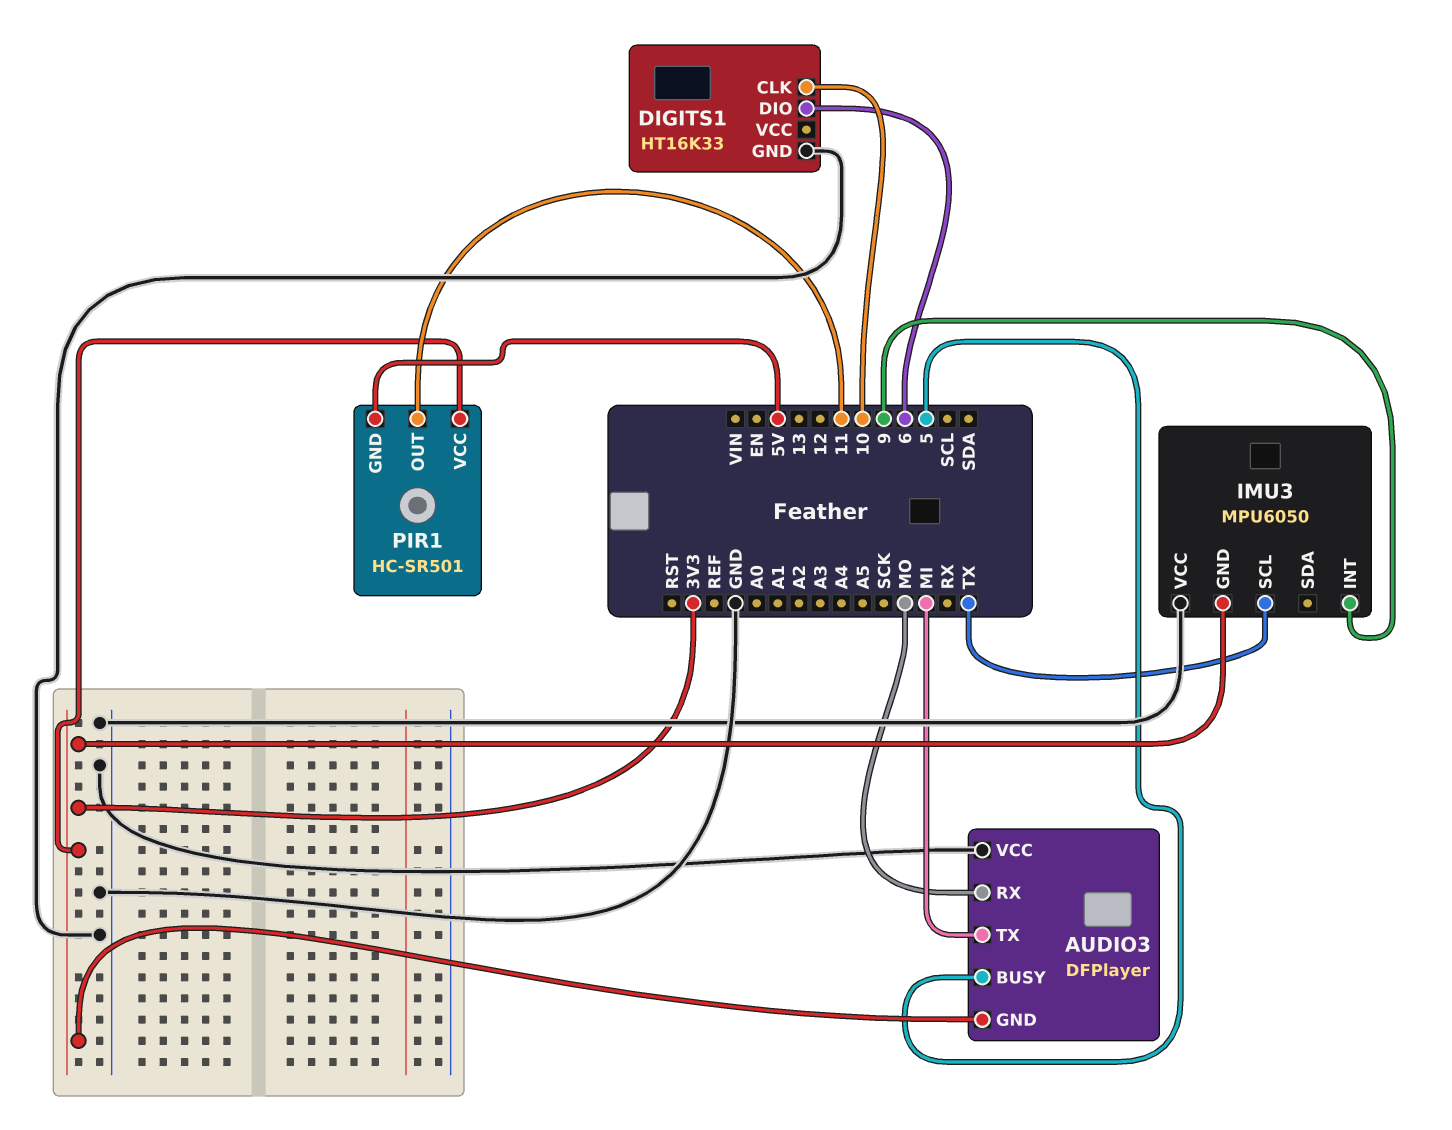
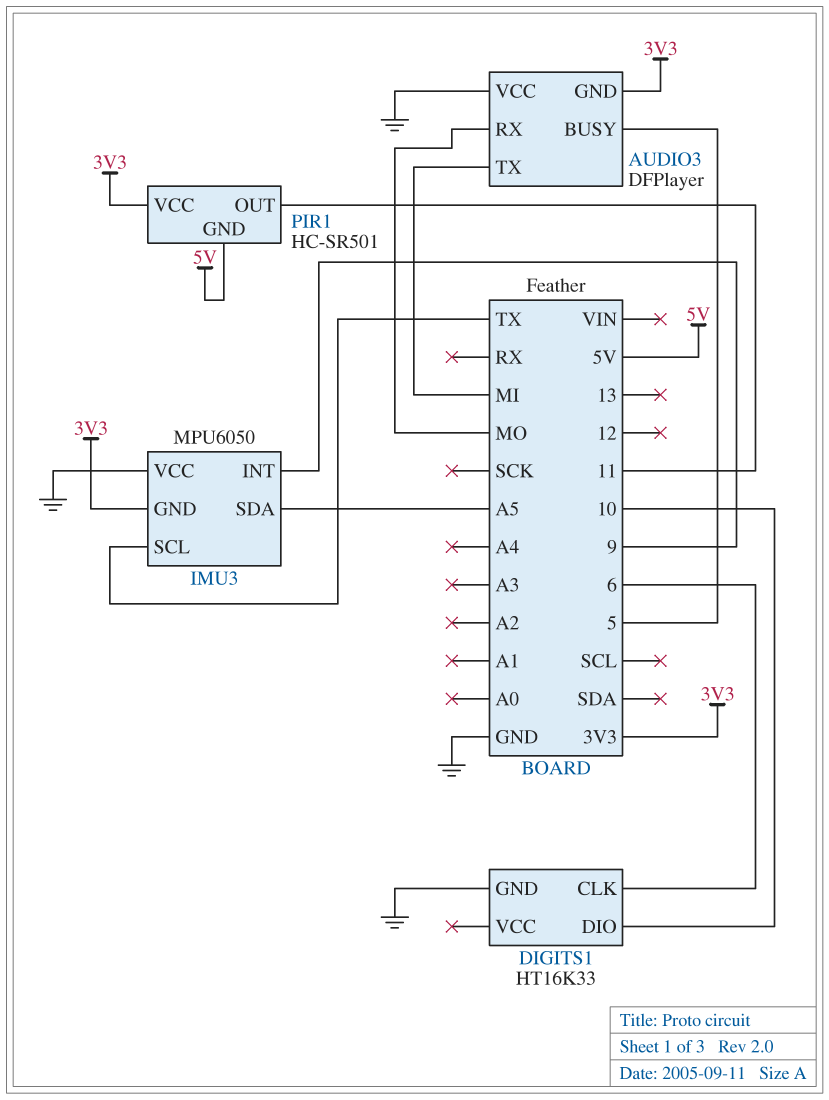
DIGITS1 pin CLK: 10 -> 6
DIGITS1 pin DIO: 6 -> 10
IMU3 pin SDA: none -> A5

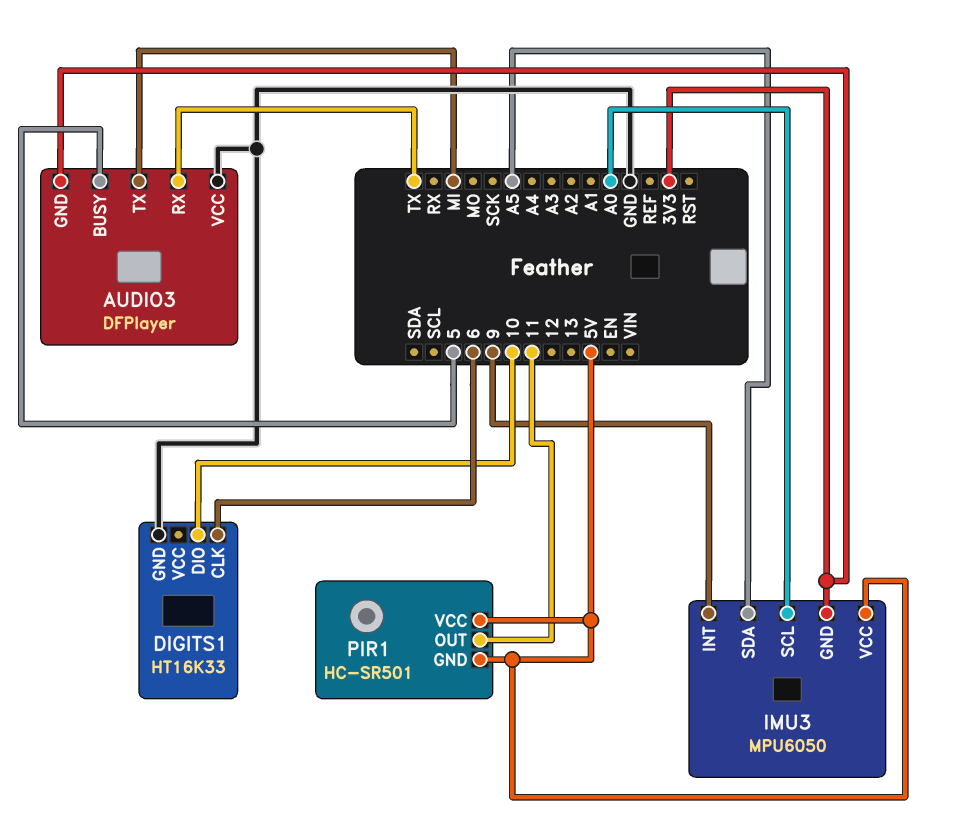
AUDIO3 pin RX: MO -> TX
IMU3 pin SCL: TX -> A0
IMU3 pin VCC: GND -> 5V
PIR1 pin VCC: 3V3 -> 5V

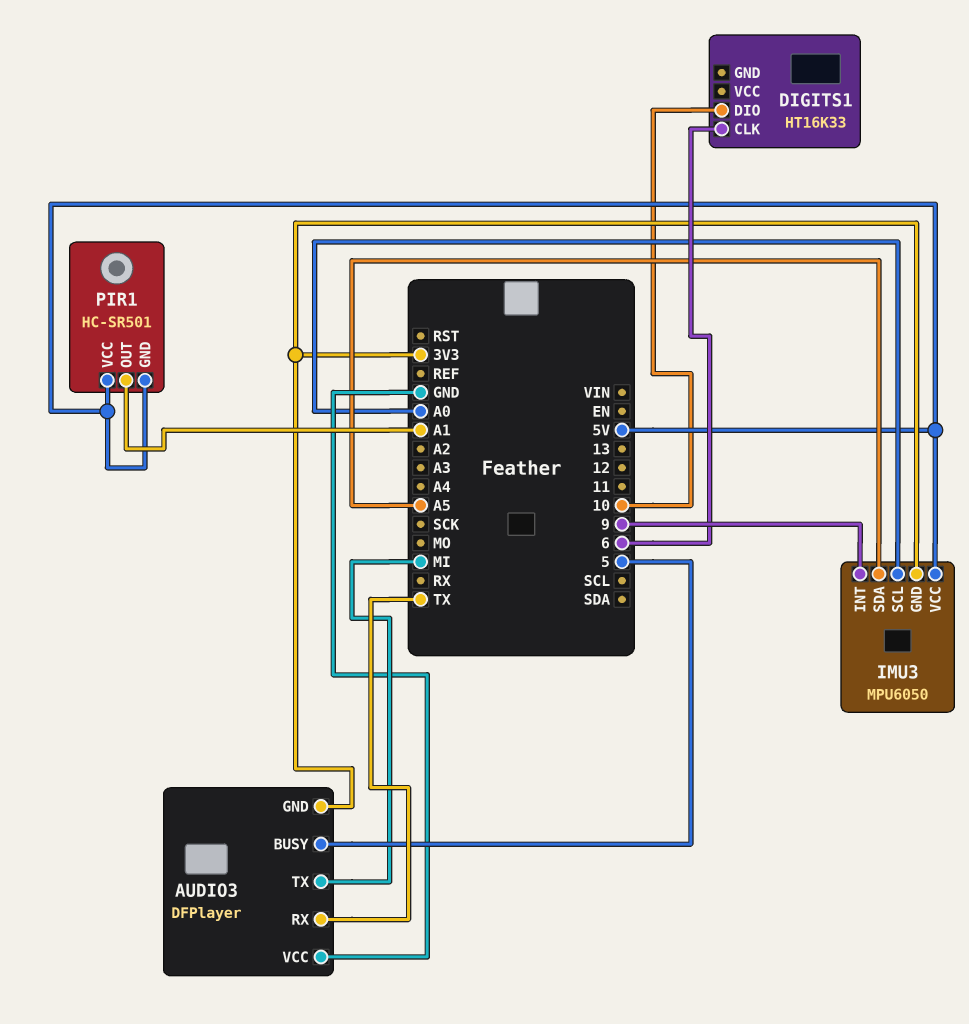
DIGITS1 pin GND: GND -> none
PIR1 pin OUT: 11 -> A1

